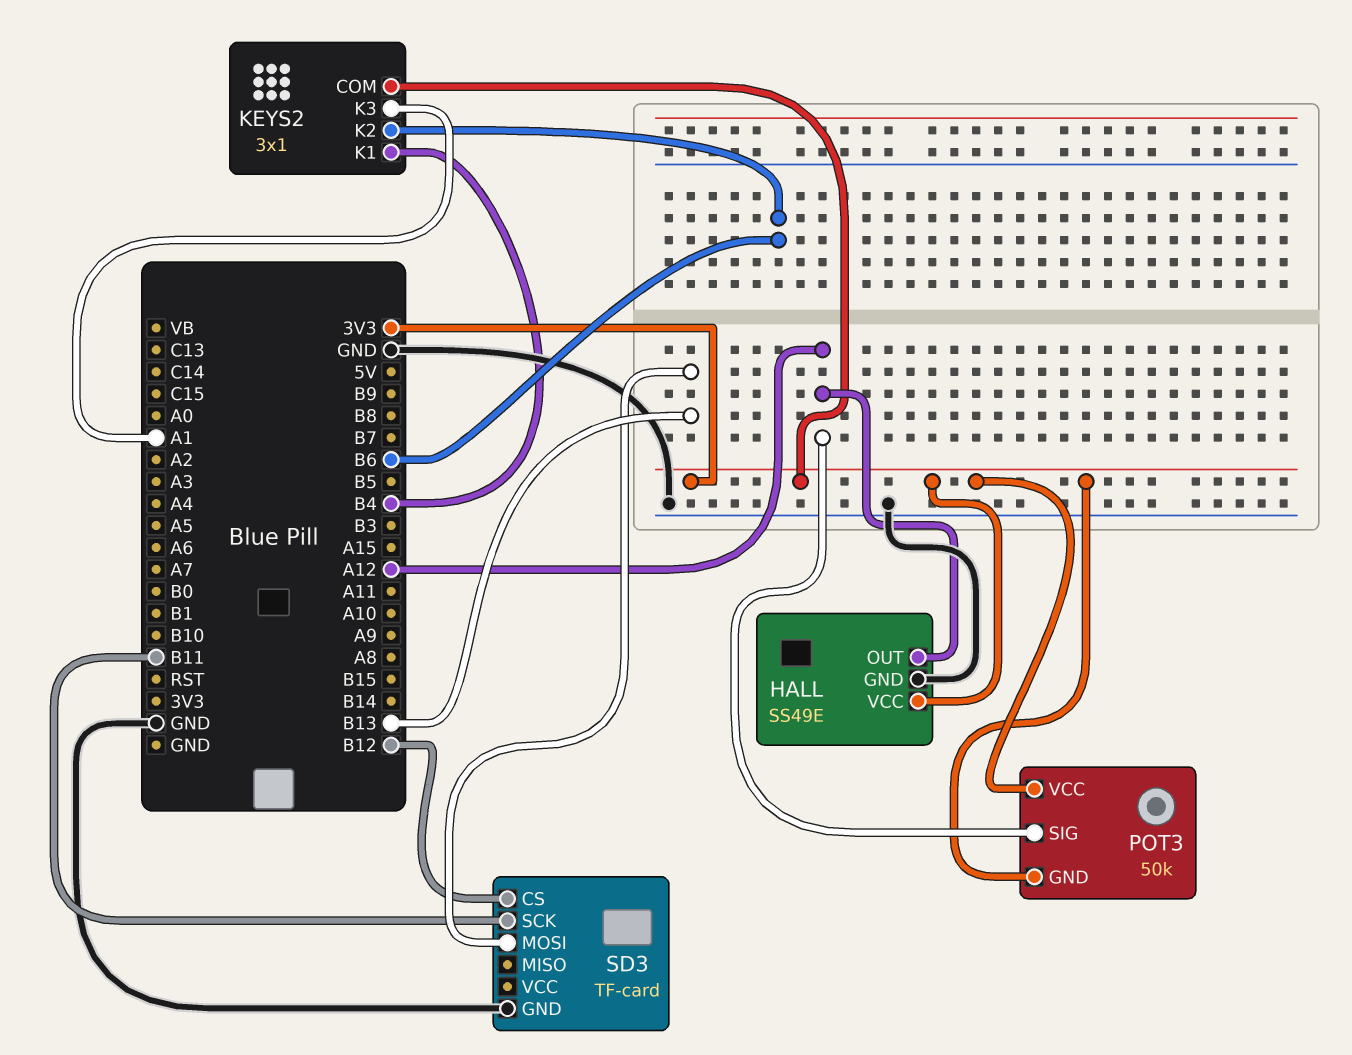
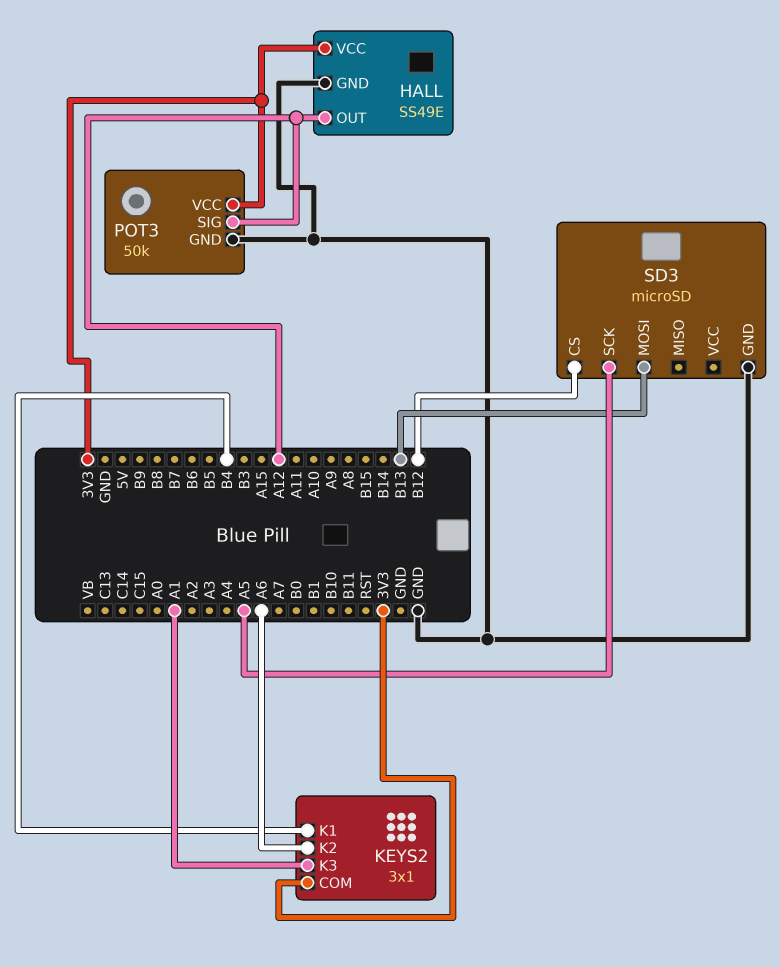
KEYS2 pin K2: B6 -> A6
POT3 pin GND: 3V3 -> GND
SD3: TF-card -> microSD
SD3 pin SCK: B11 -> A5

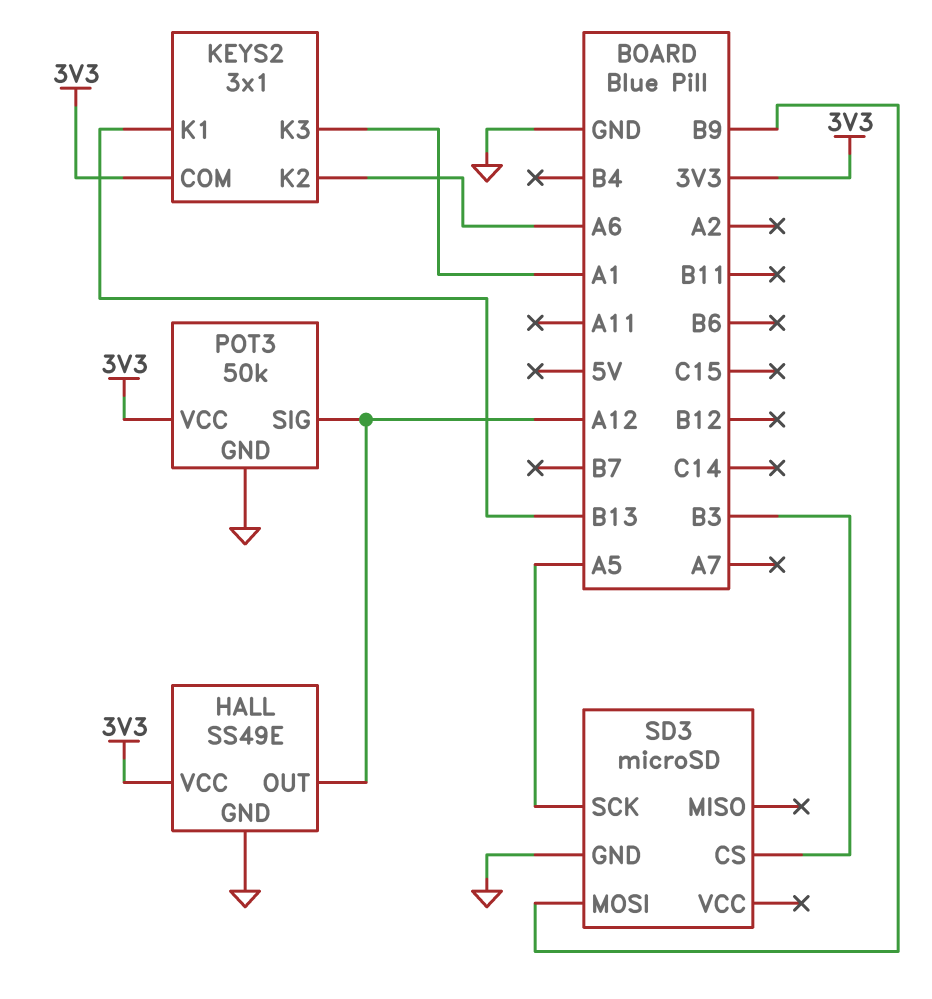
KEYS2 pin K1: B4 -> B13
SD3 pin CS: B12 -> B3
SD3 pin MOSI: B13 -> B9

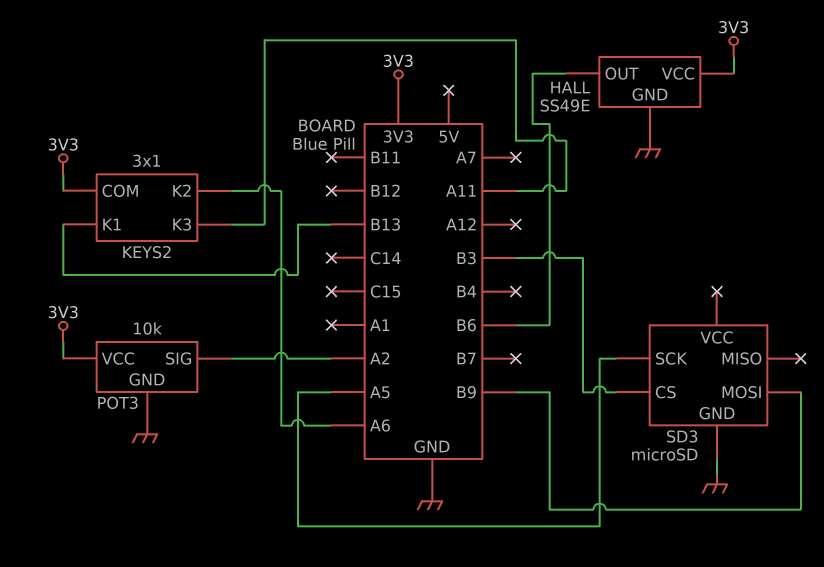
HALL pin OUT: A12 -> B6
KEYS2 pin K3: A1 -> A11
POT3: 50k -> 10k
POT3 pin SIG: A12 -> A2

